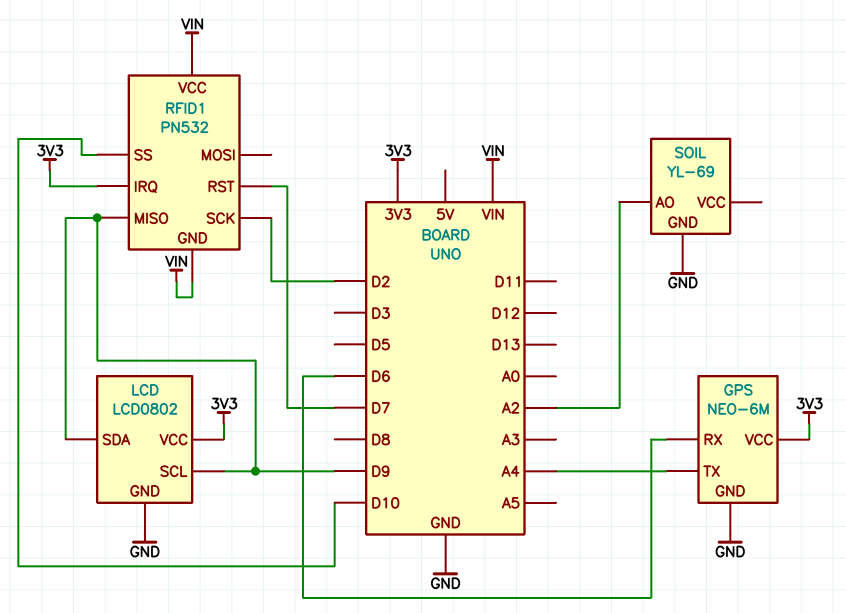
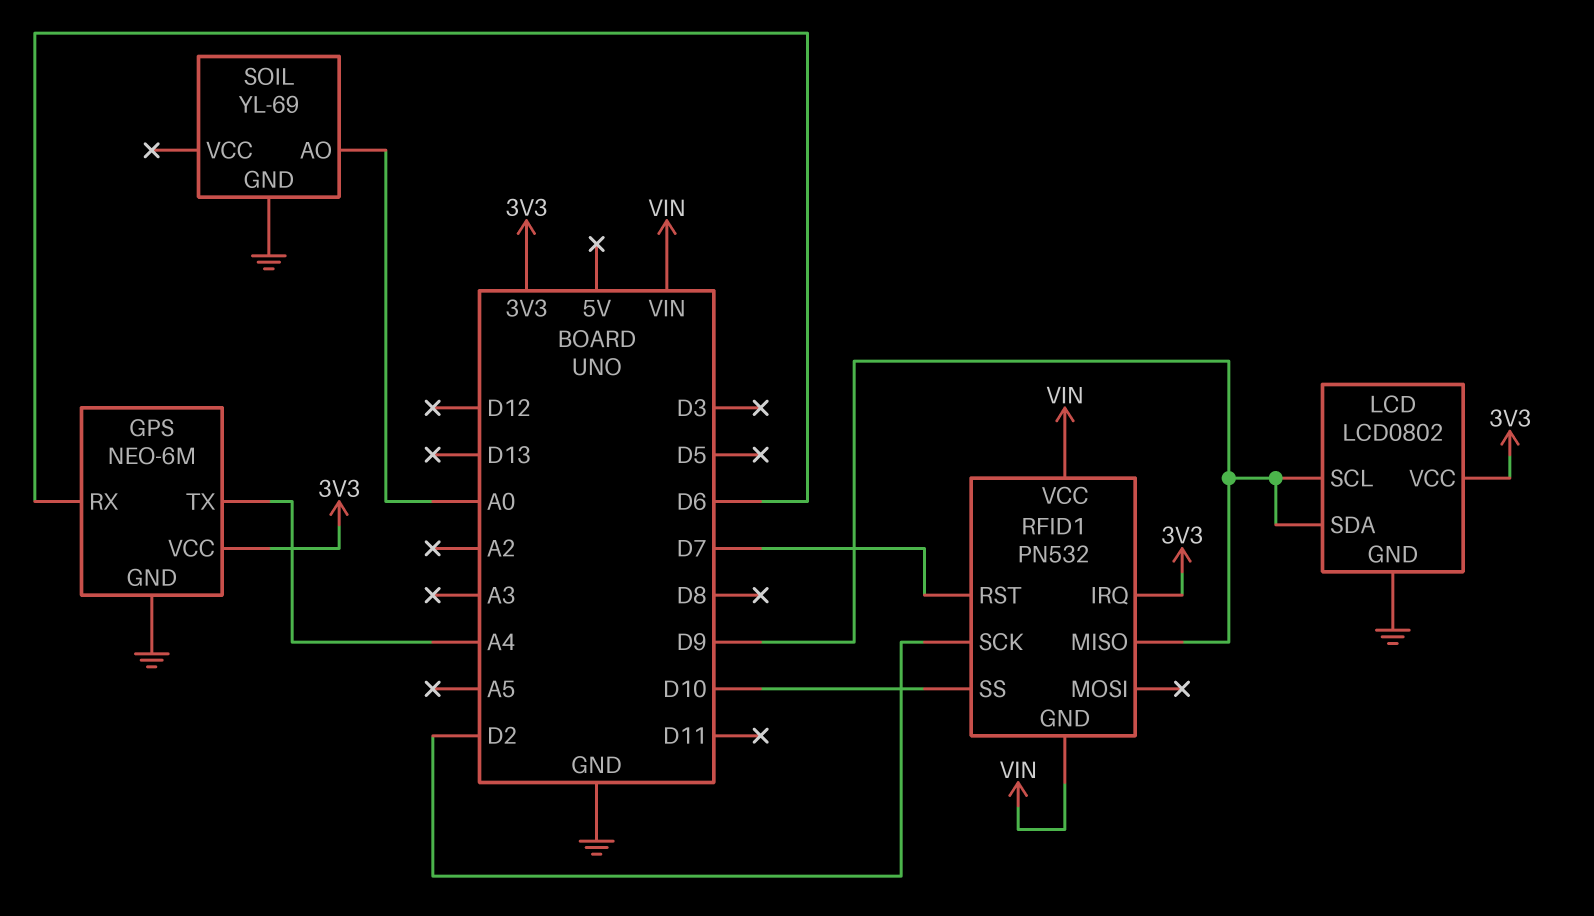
SOIL pin AO: A2 -> A0

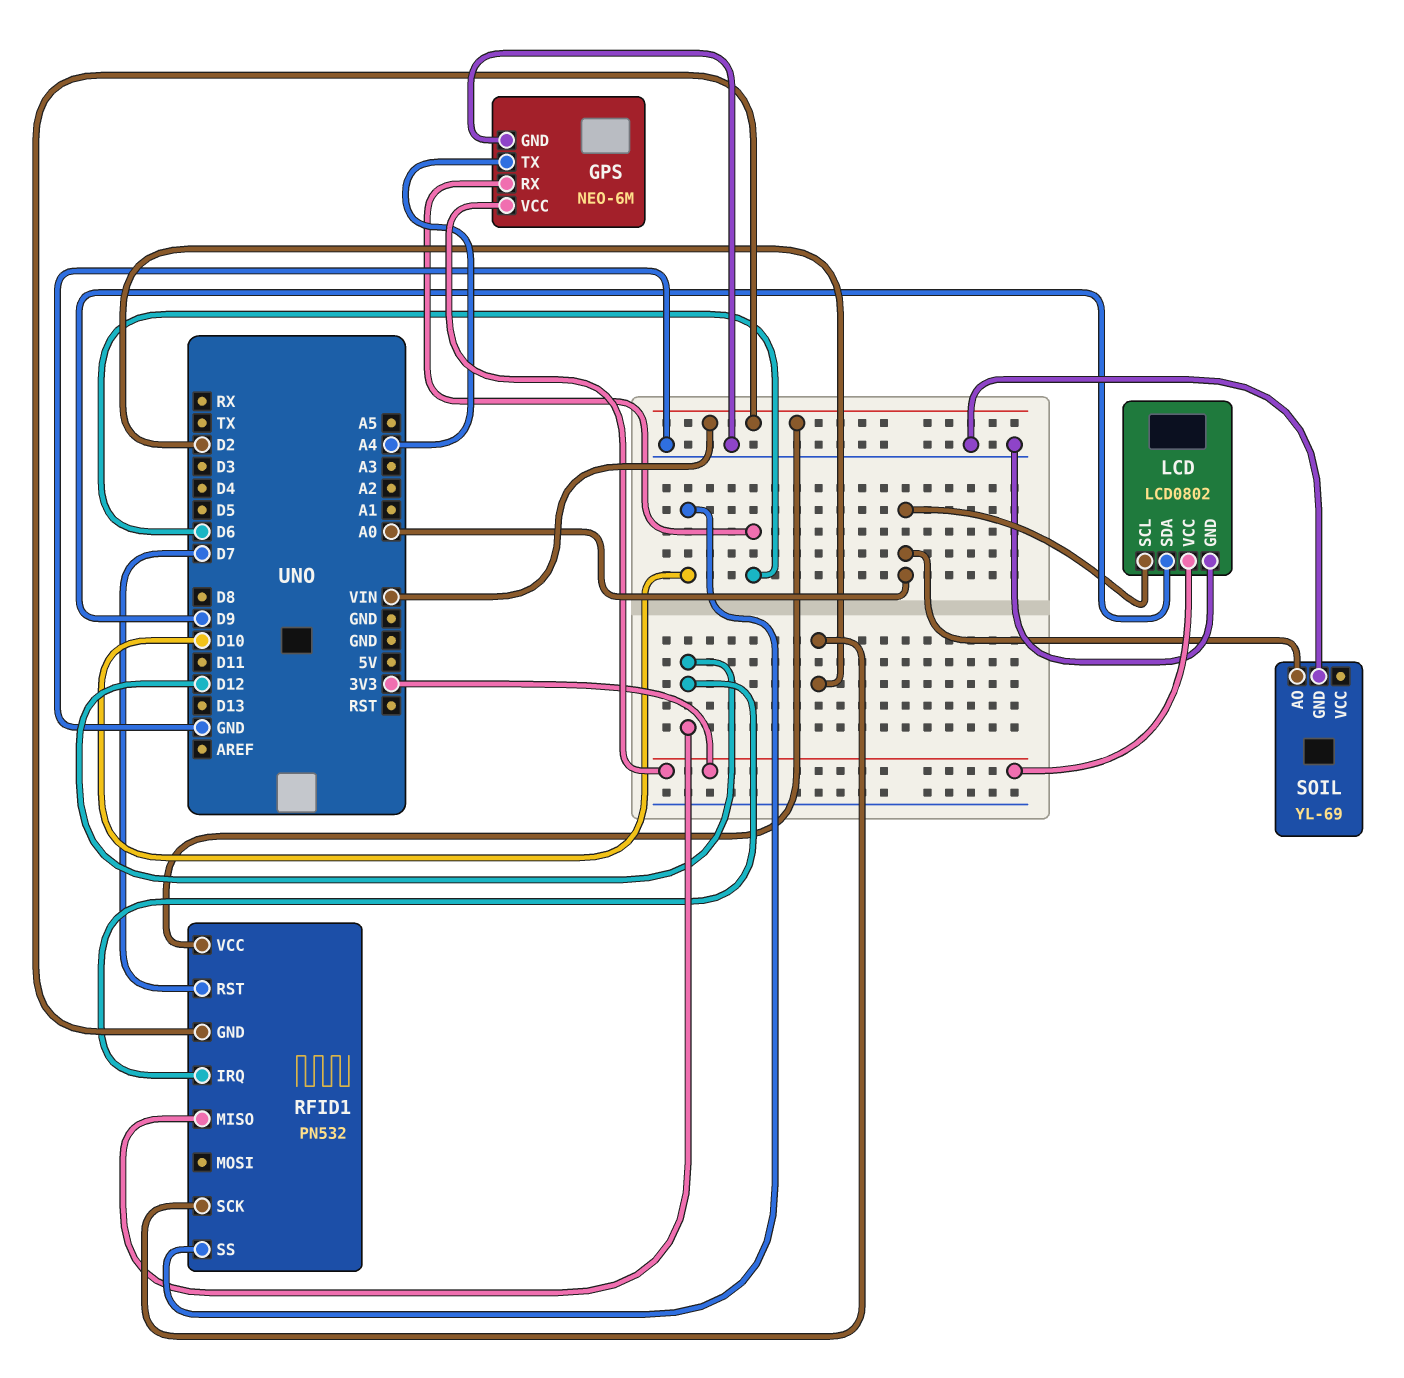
LCD pin SCL: D9 -> A0
RFID1 pin IRQ: 3V3 -> D12
RFID1 pin MISO: D9 -> D12

